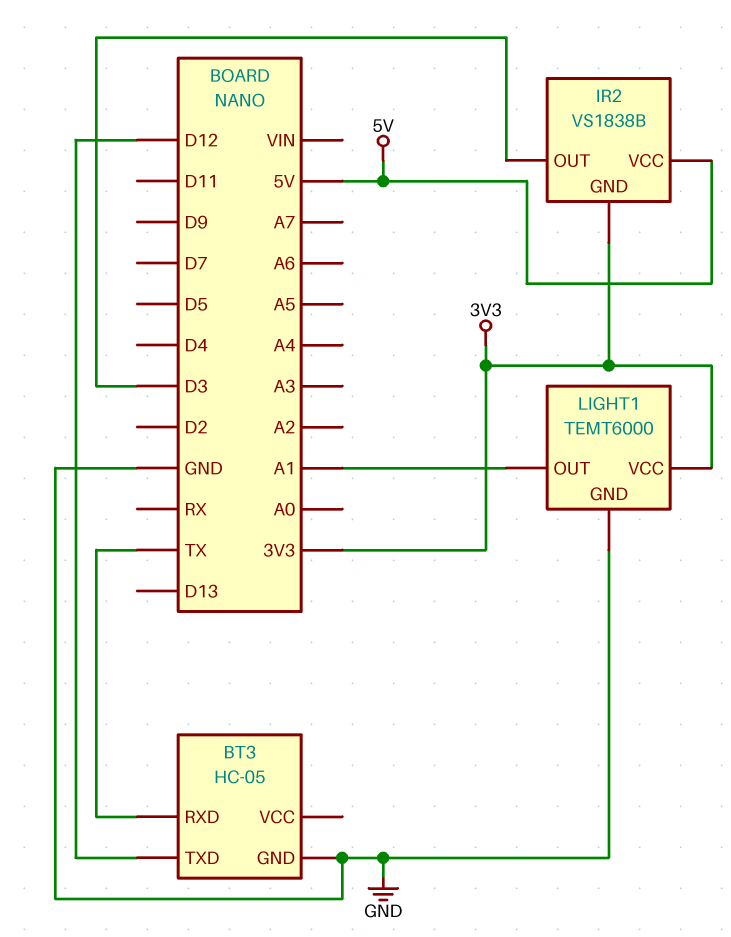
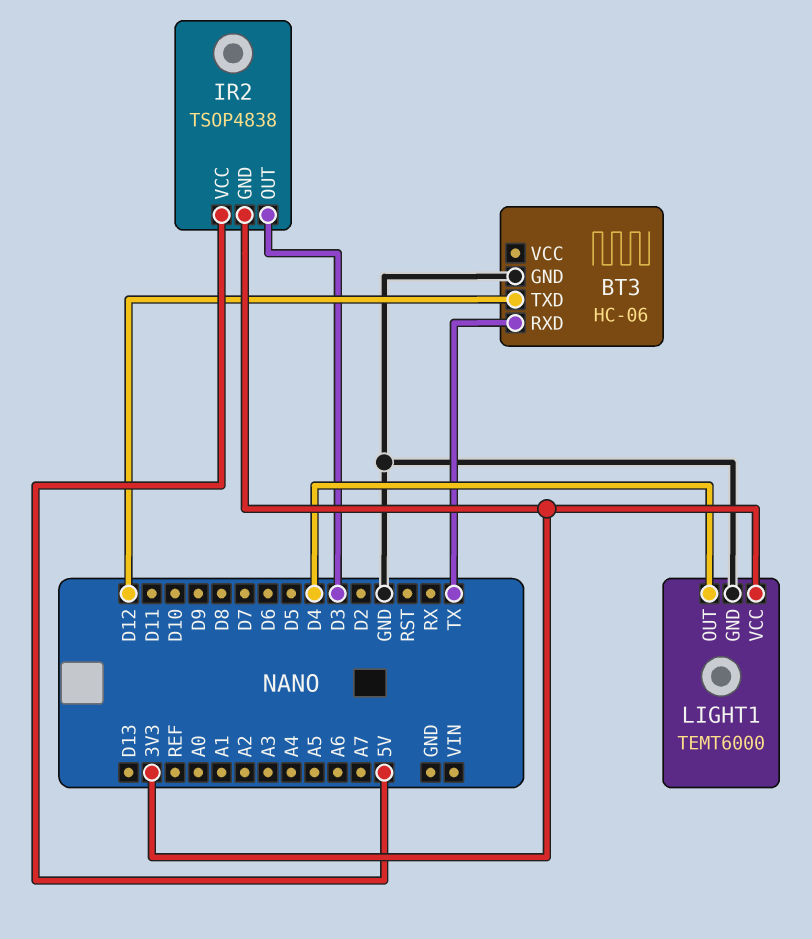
BT3: HC-05 -> HC-06
IR2: VS1838B -> TSOP4838
LIGHT1 pin OUT: A1 -> D4

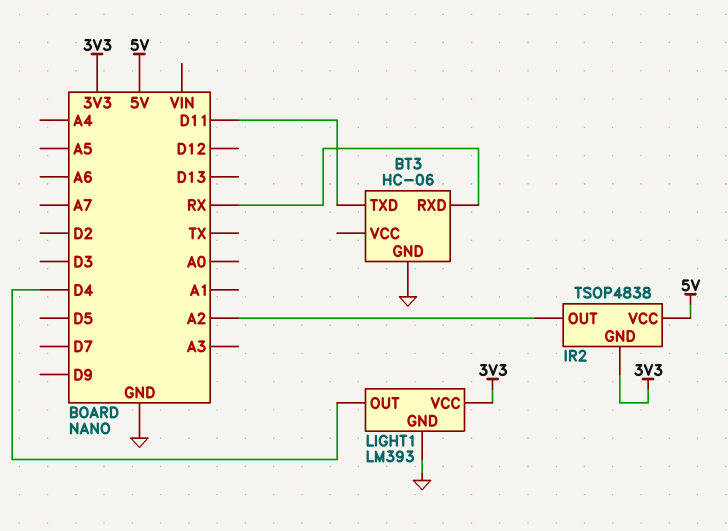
BT3 pin RXD: TX -> RX
BT3 pin TXD: D12 -> D11
IR2 pin OUT: D3 -> A2
LIGHT1: TEMT6000 -> LM393

